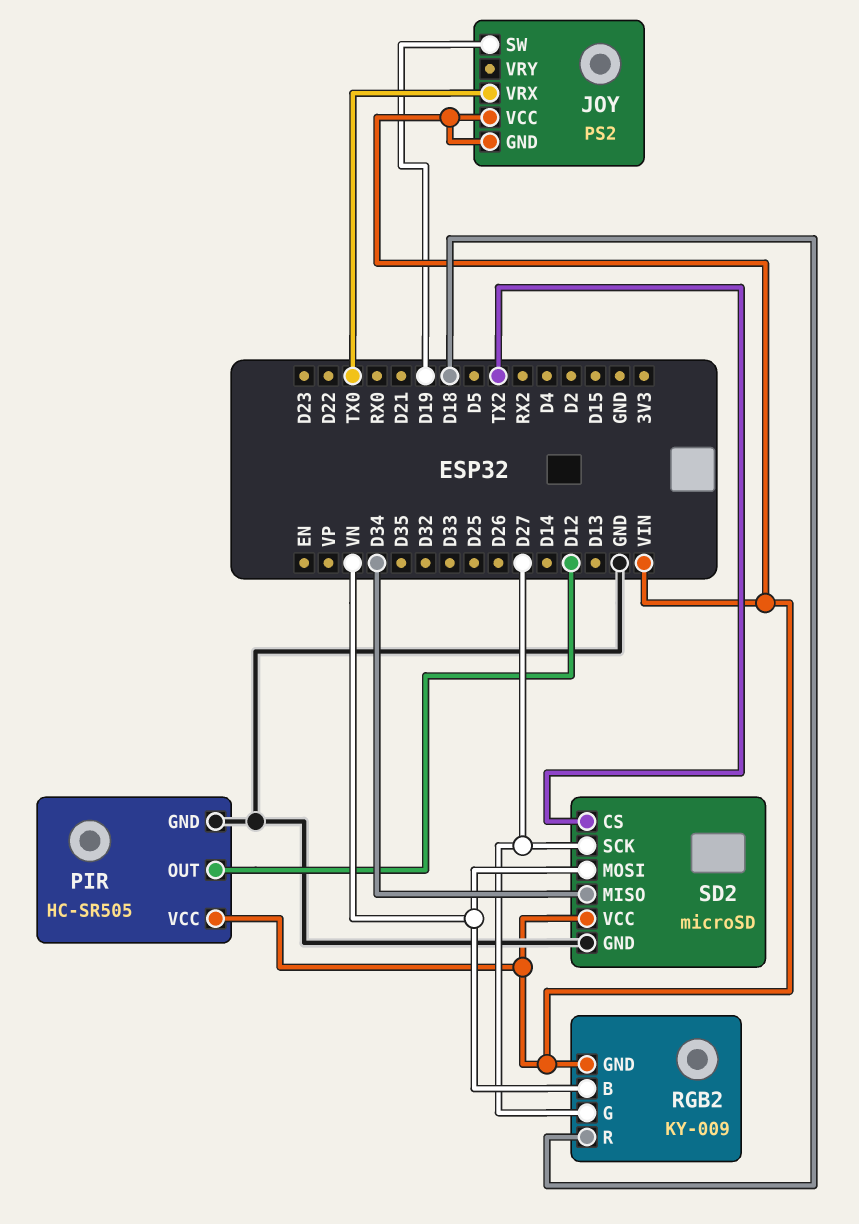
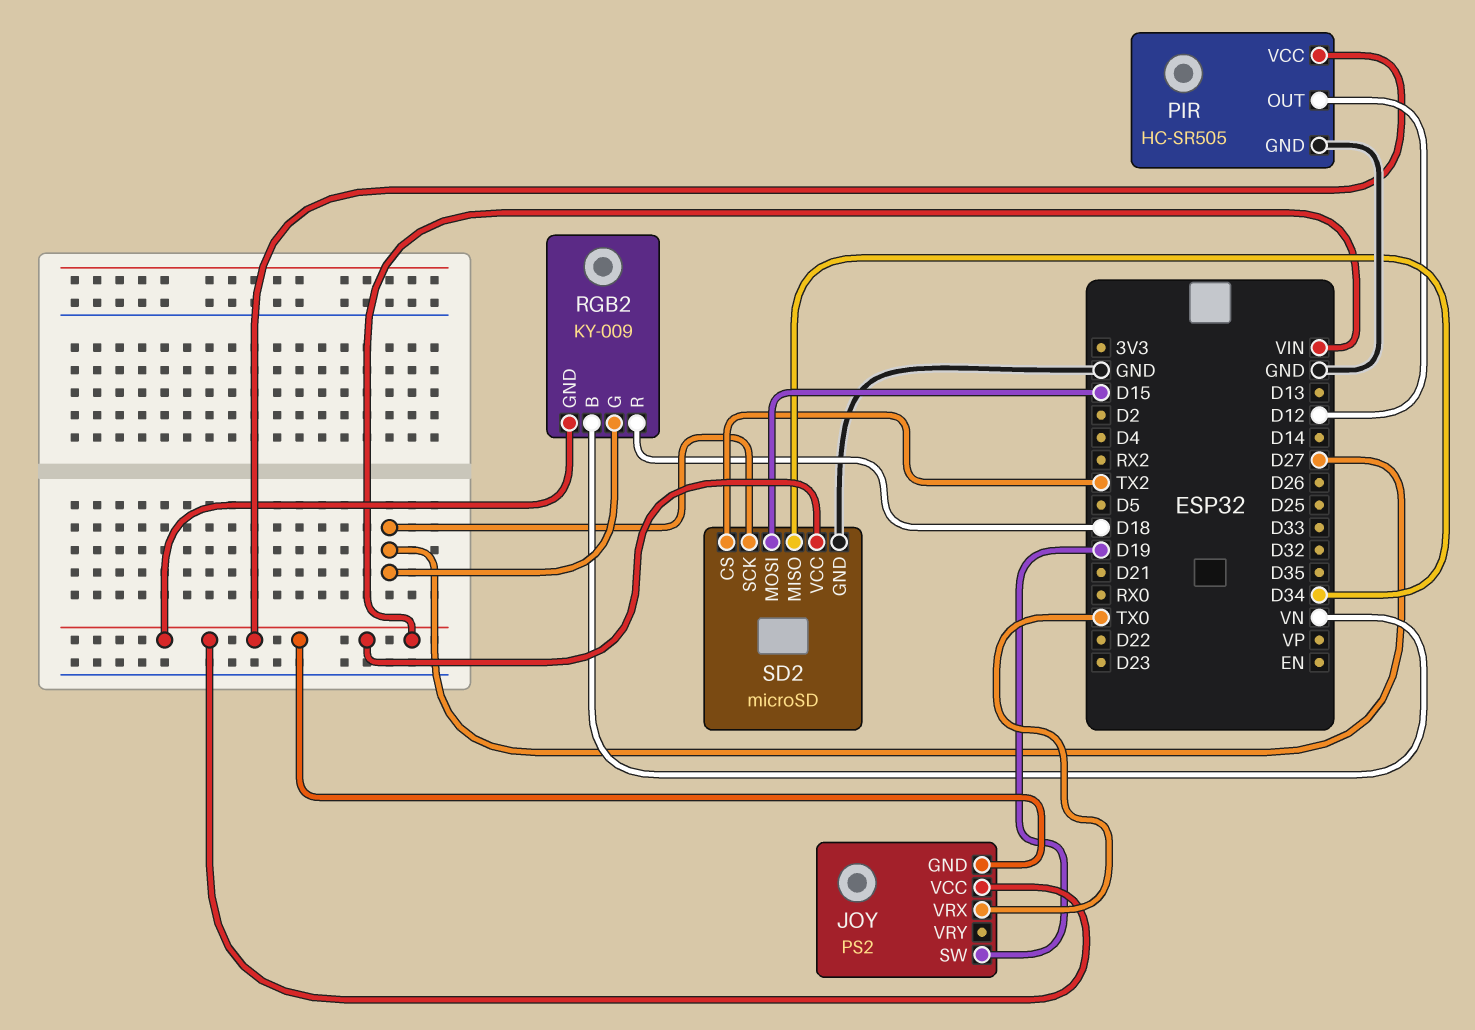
SD2 pin MOSI: VN -> D15

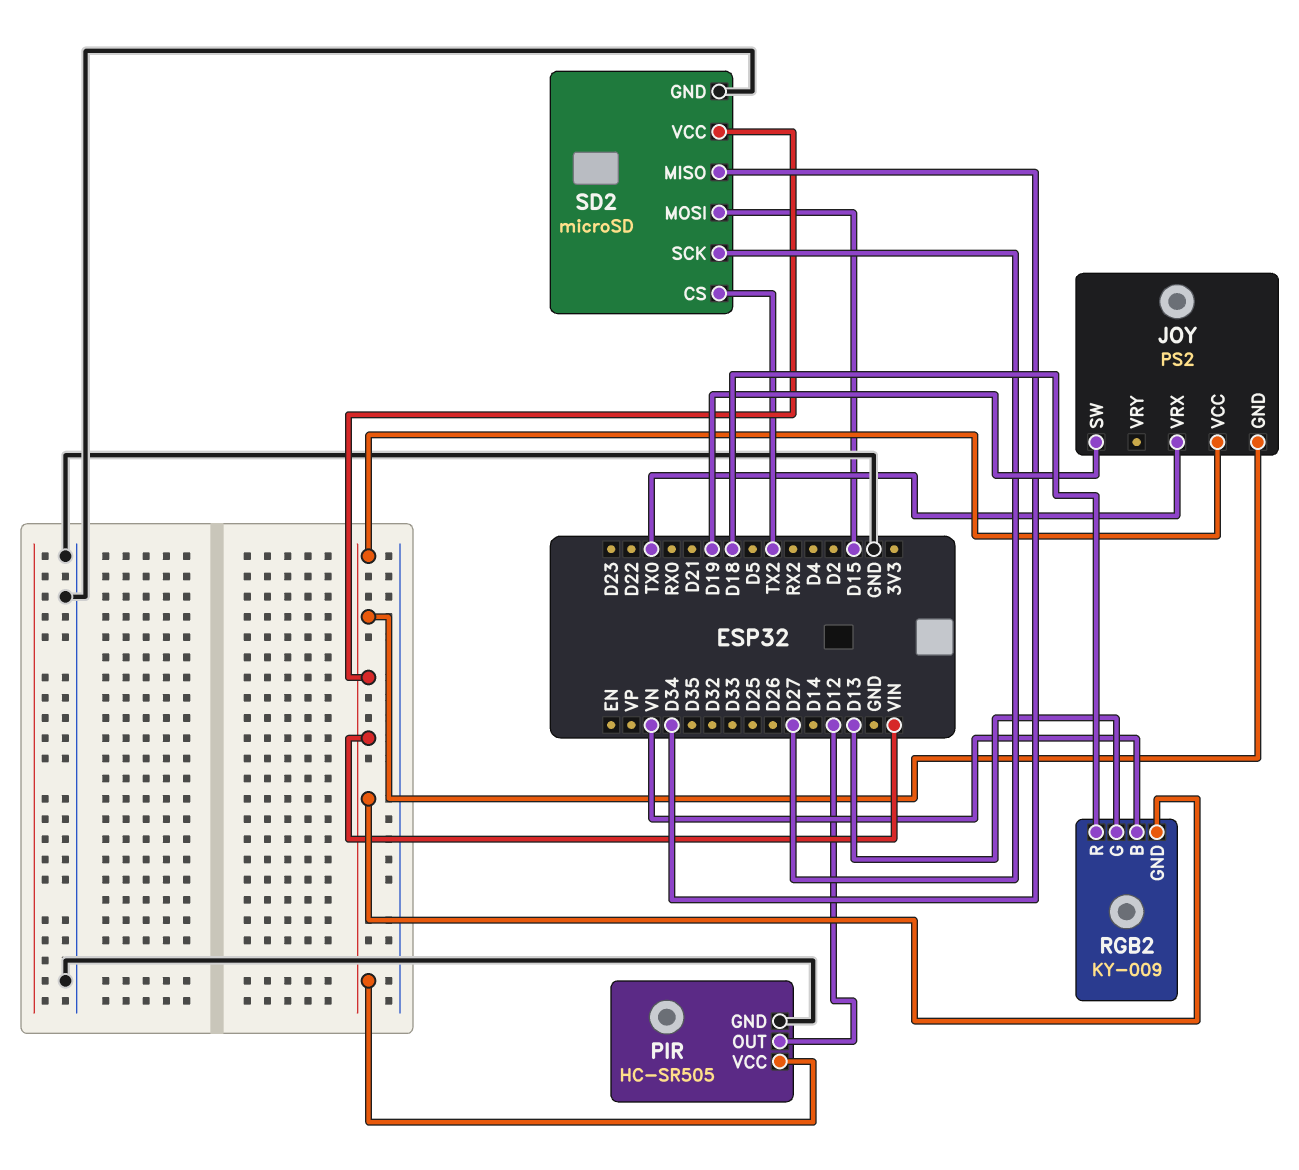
RGB2 pin G: D27 -> D13

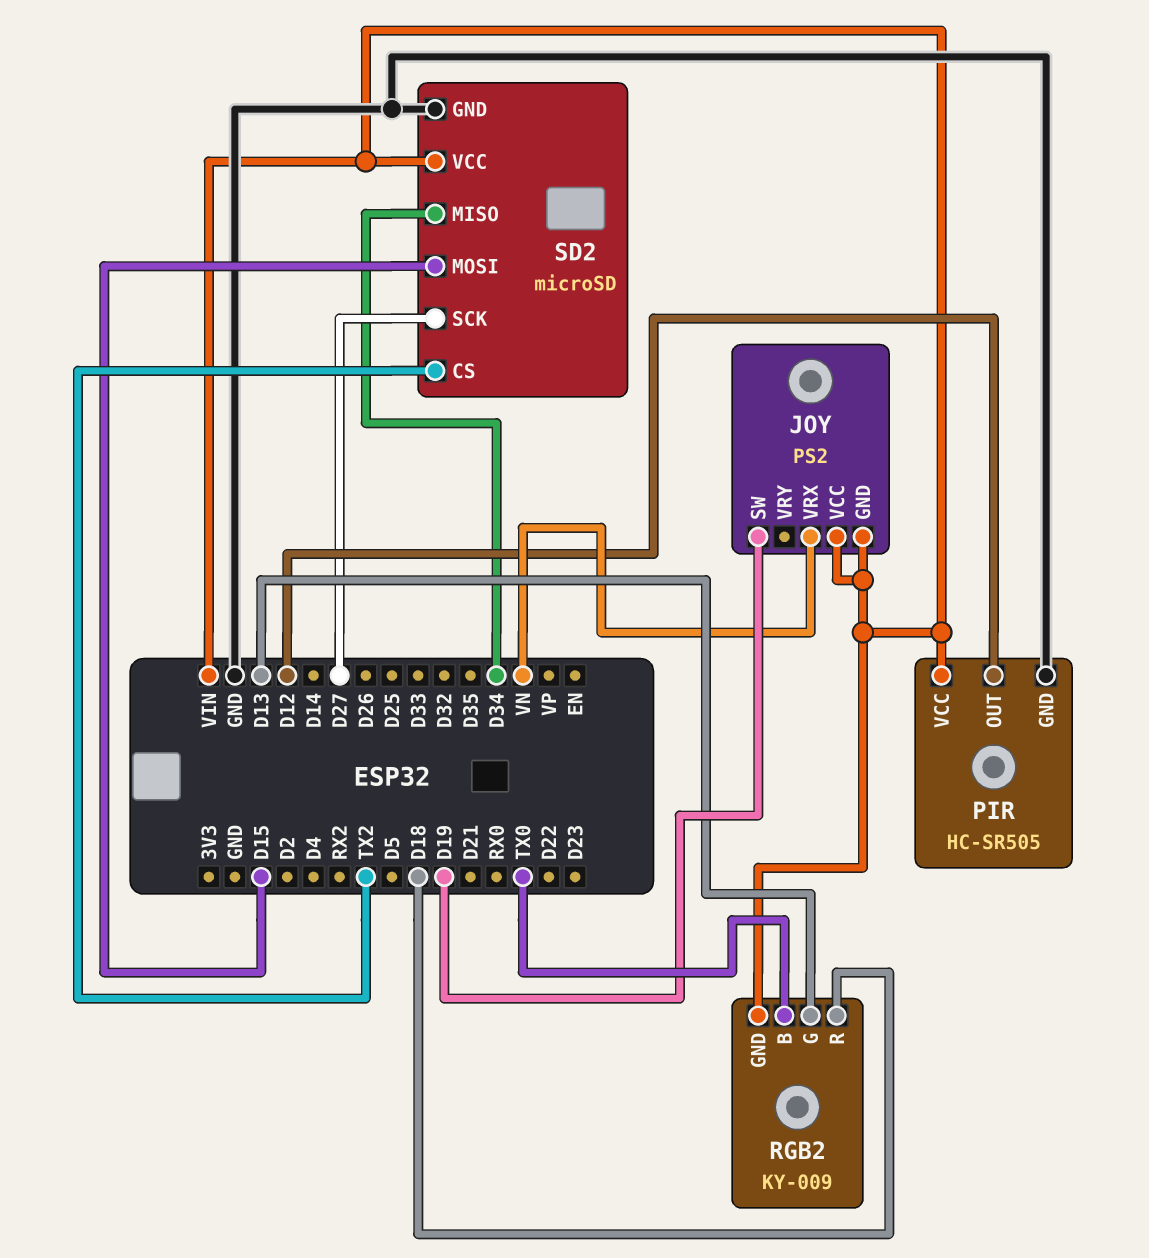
JOY pin VRX: TX0 -> VN
RGB2 pin B: VN -> TX0

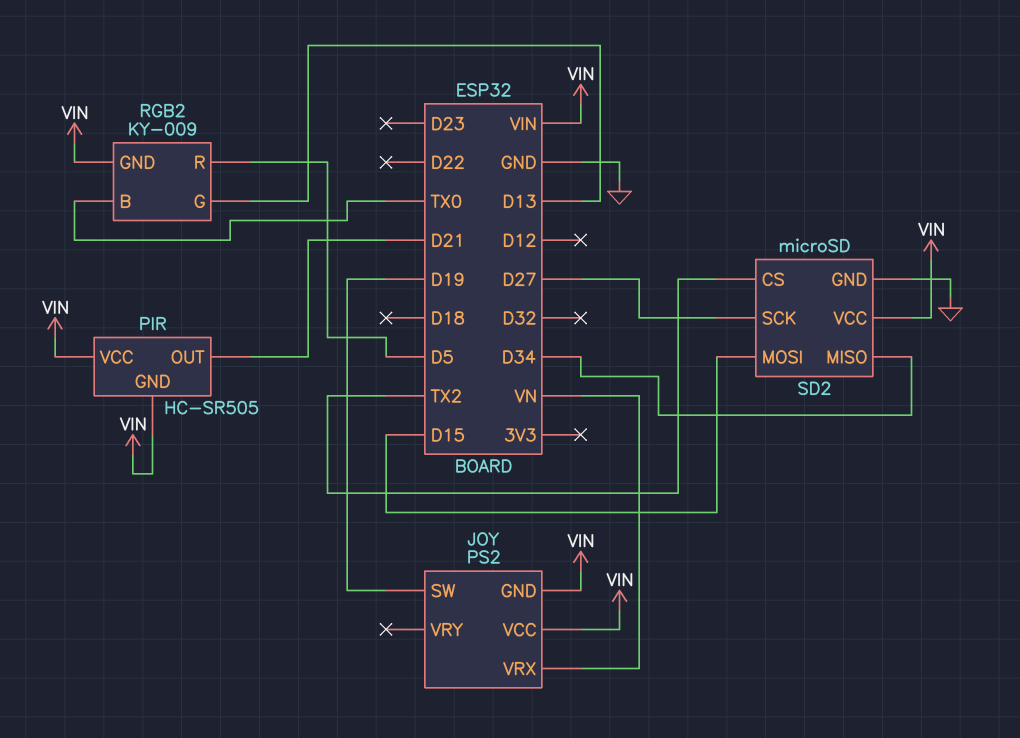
PIR pin GND: GND -> VIN
PIR pin OUT: D12 -> D21
RGB2 pin R: D18 -> D5

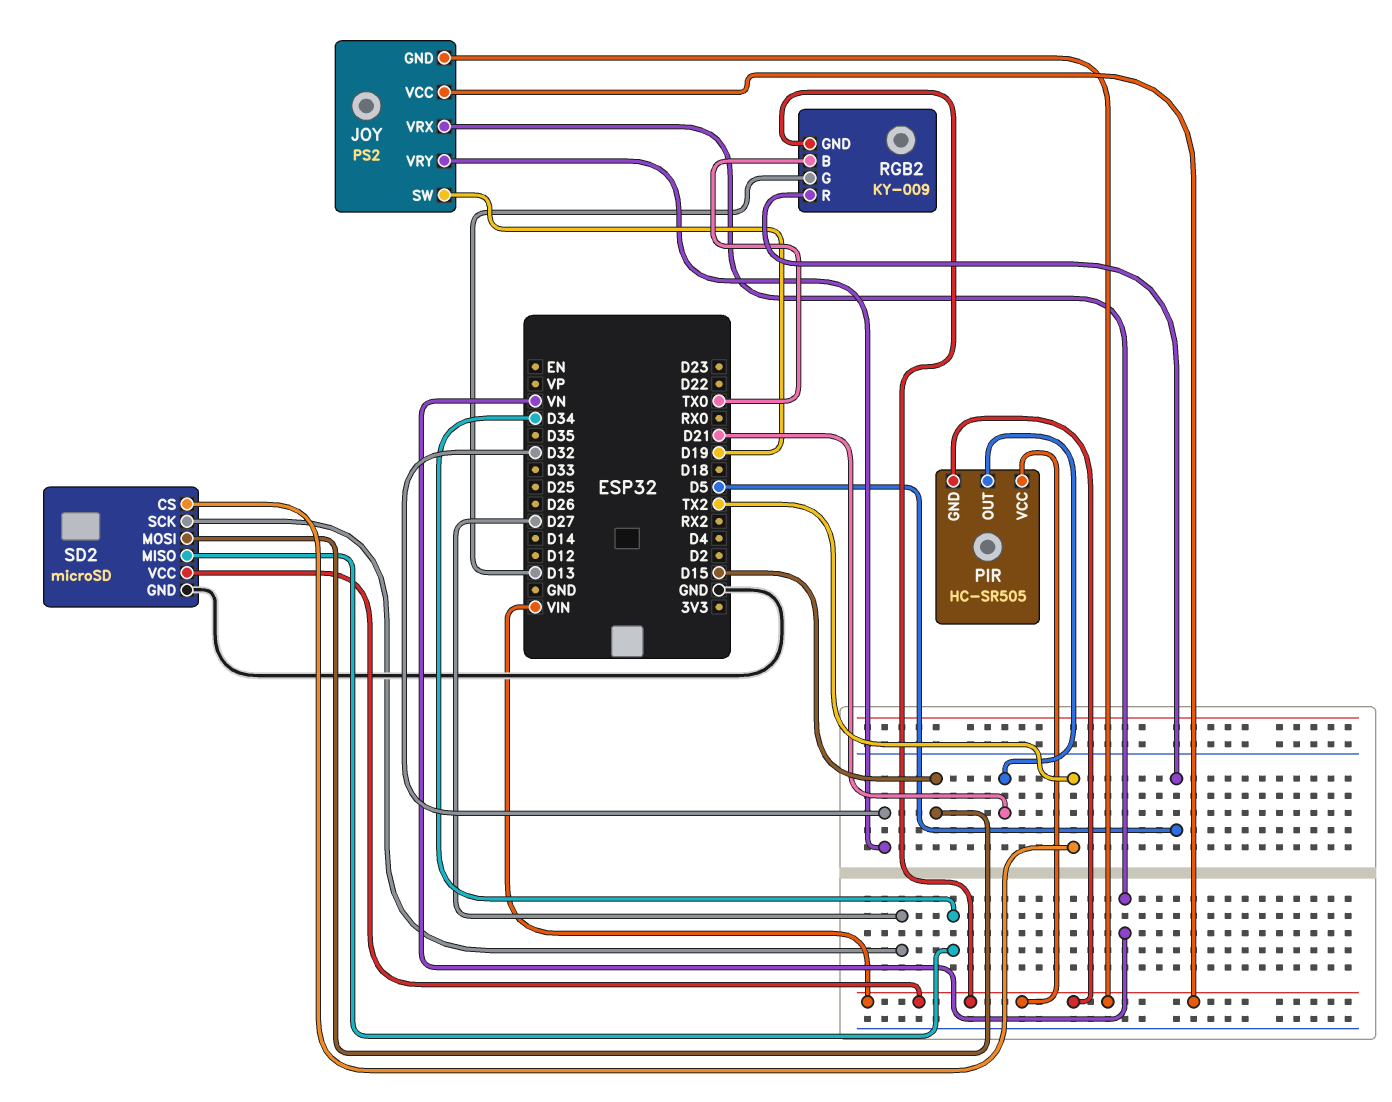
JOY pin VRY: none -> D32

